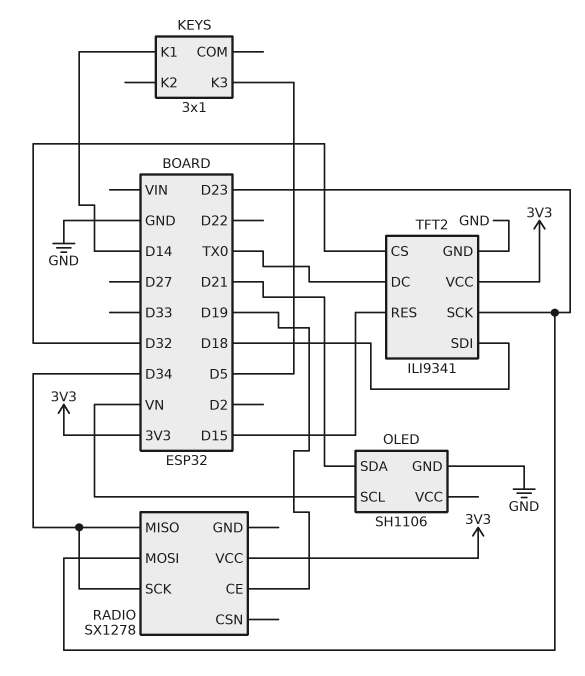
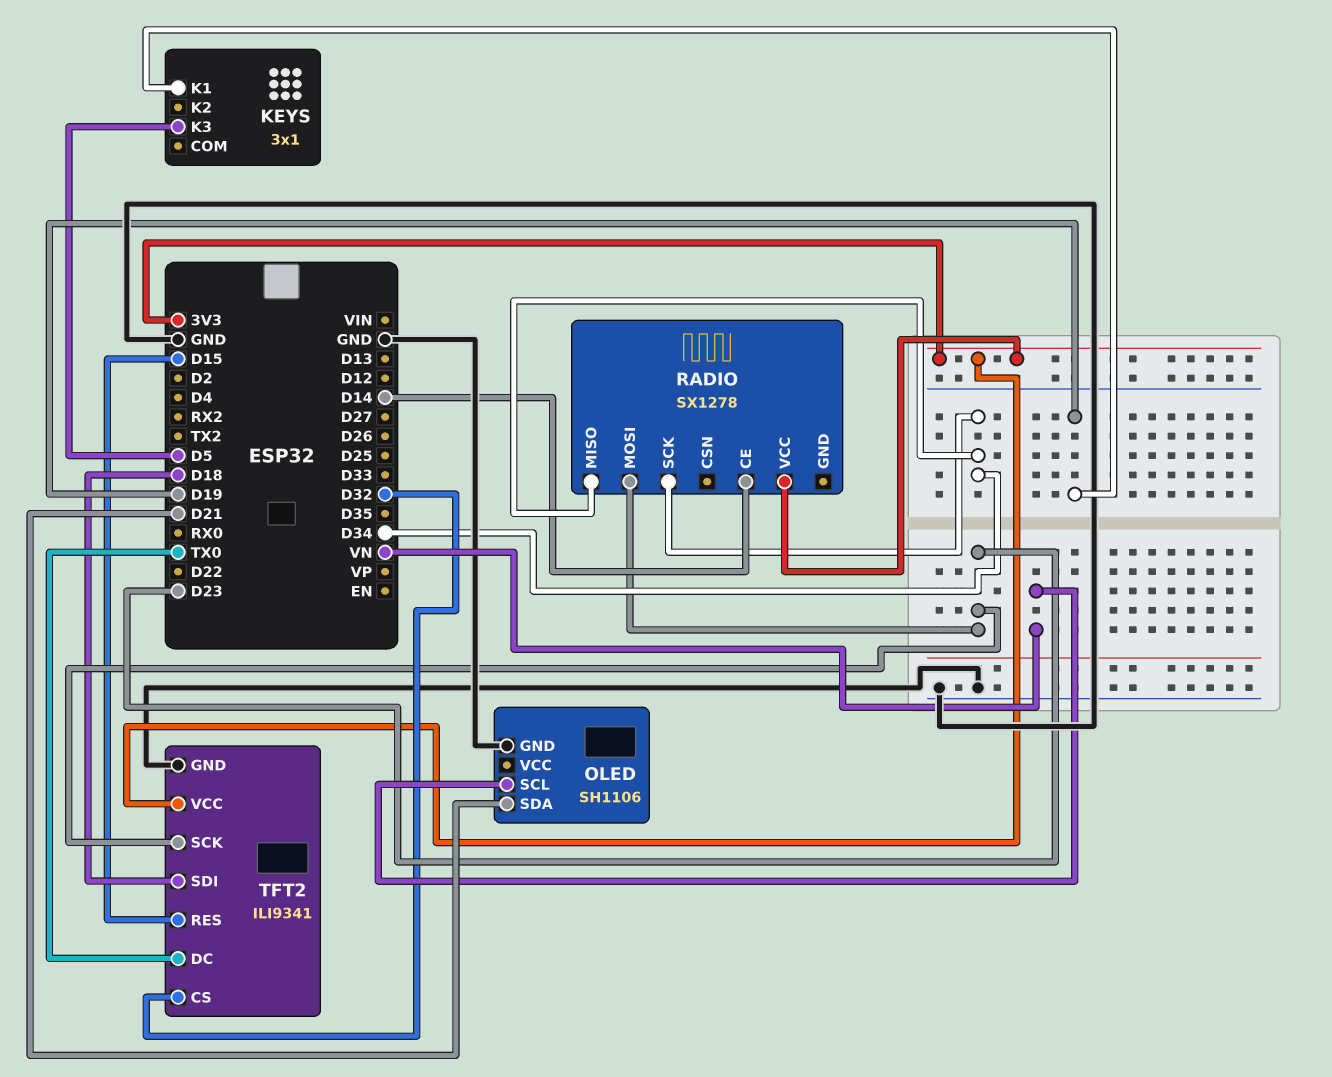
KEYS pin K1: D14 -> D19
RADIO pin CE: D19 -> D14

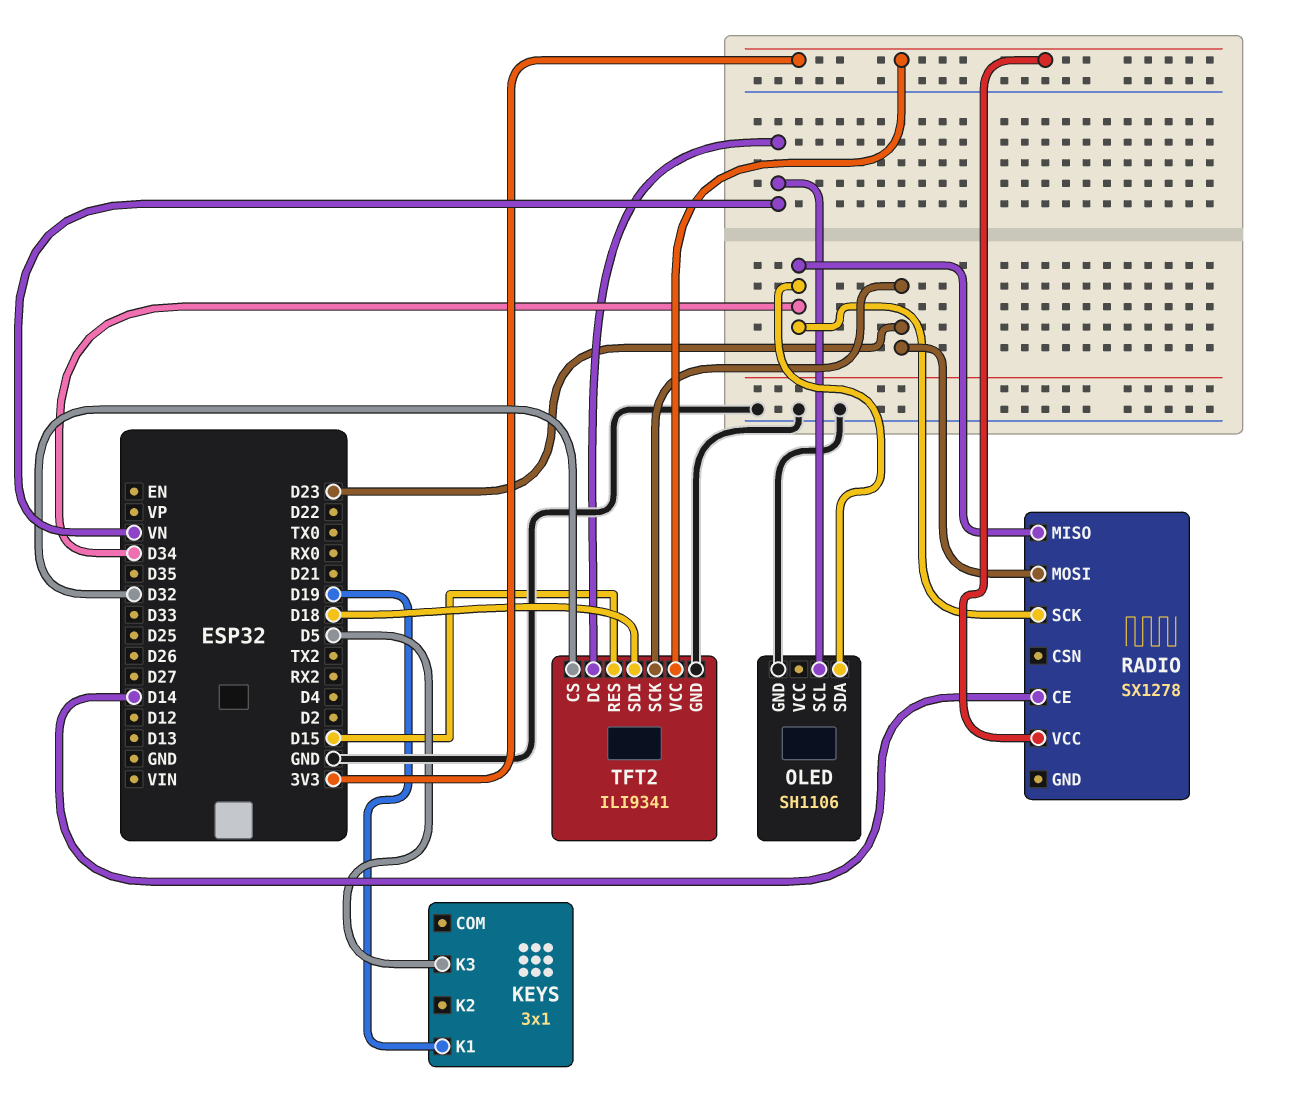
OLED pin SDA: D21 -> D34
TFT2 pin DC: TX0 -> VN

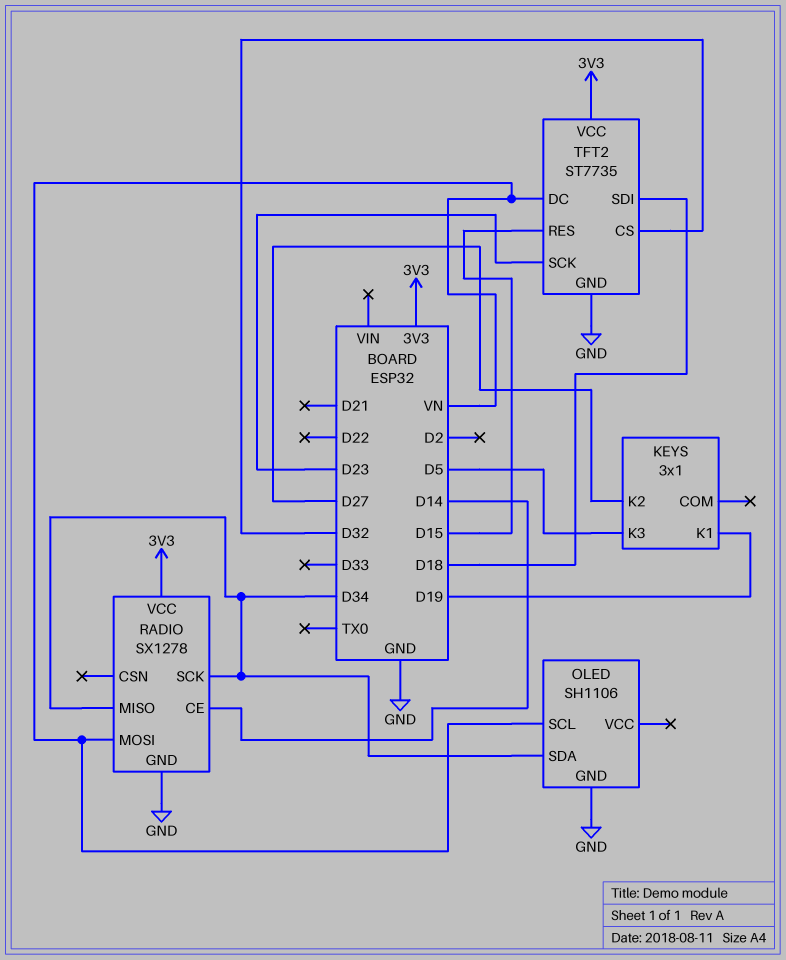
KEYS pin K2: none -> D27
RADIO pin GND: none -> GND
RADIO pin MOSI: D23 -> VN
TFT2: ILI9341 -> ST7735

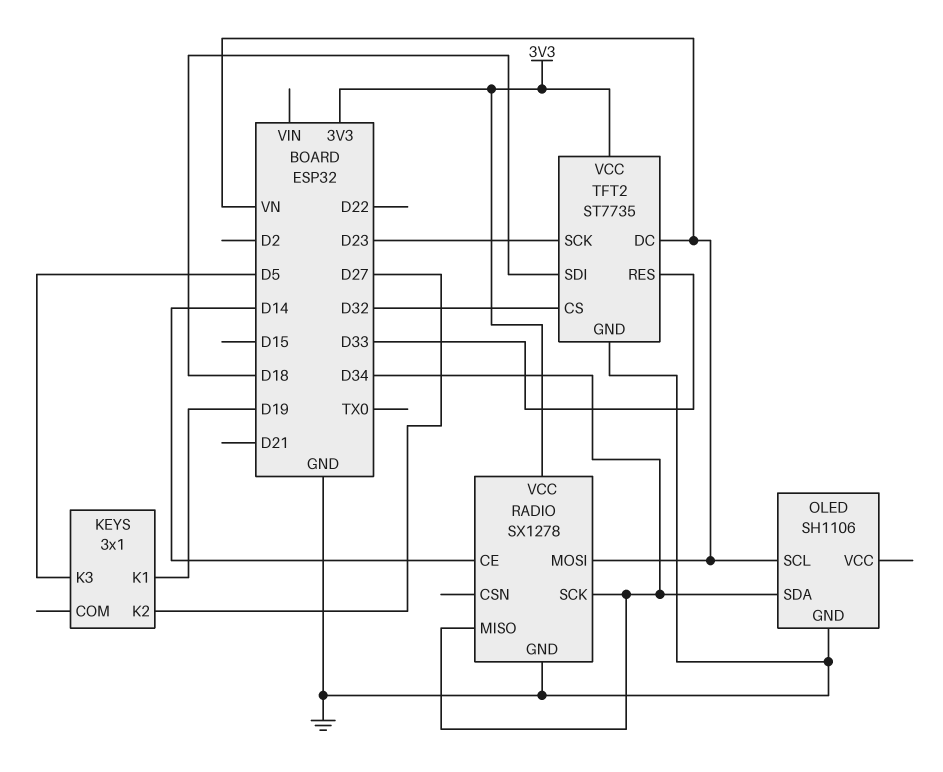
TFT2 pin RES: D15 -> D33

